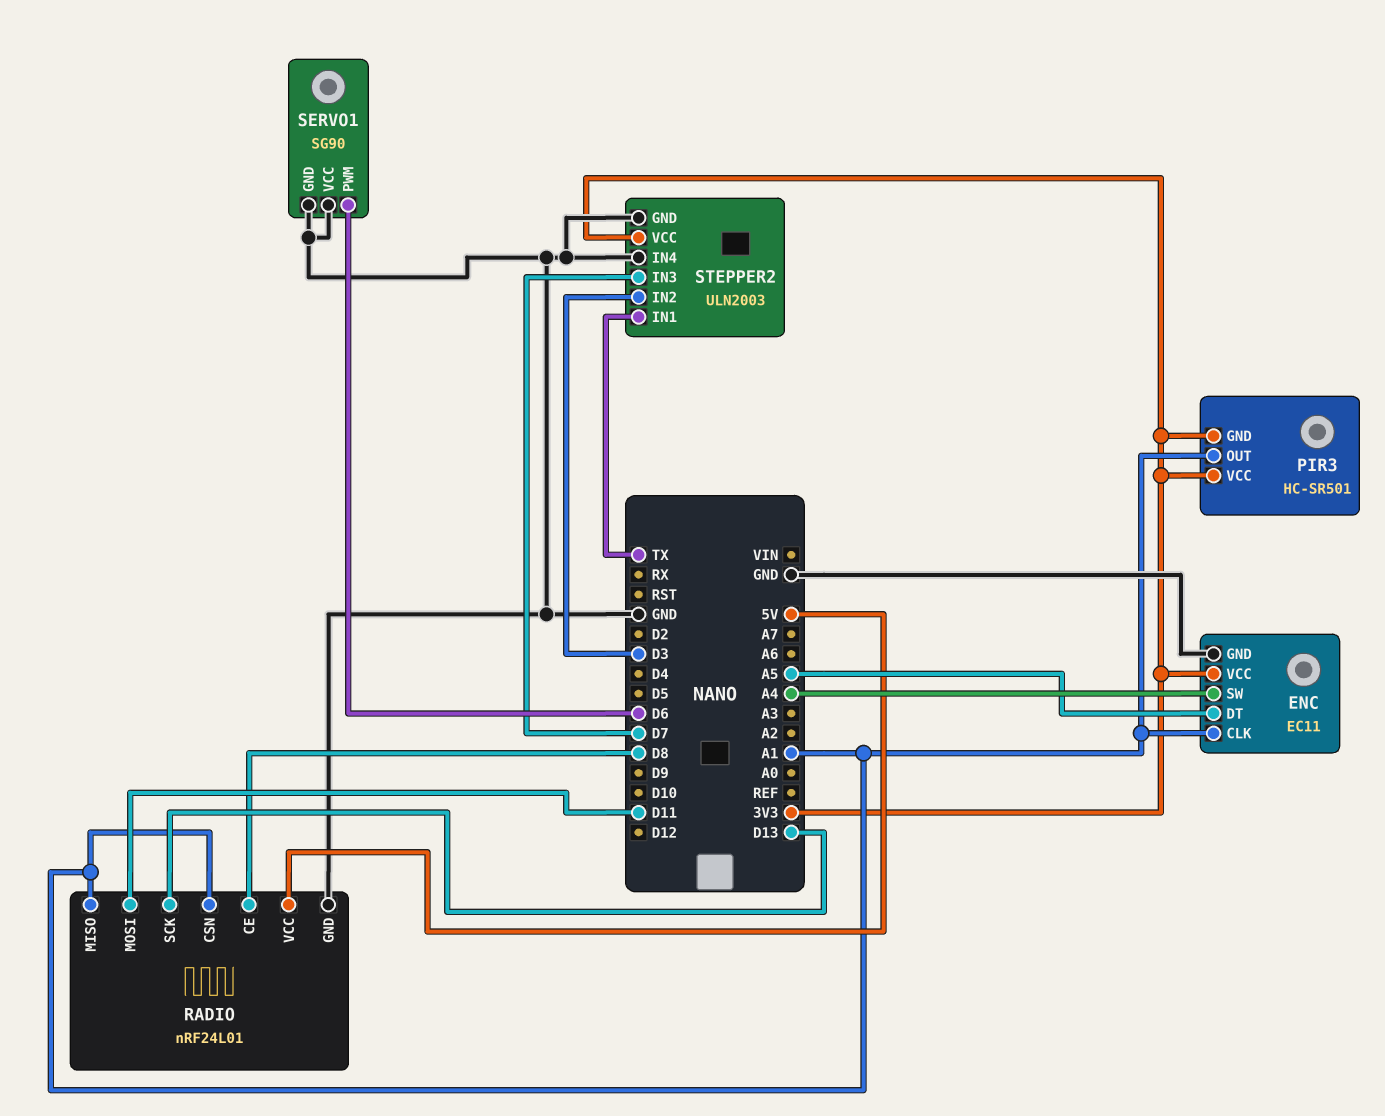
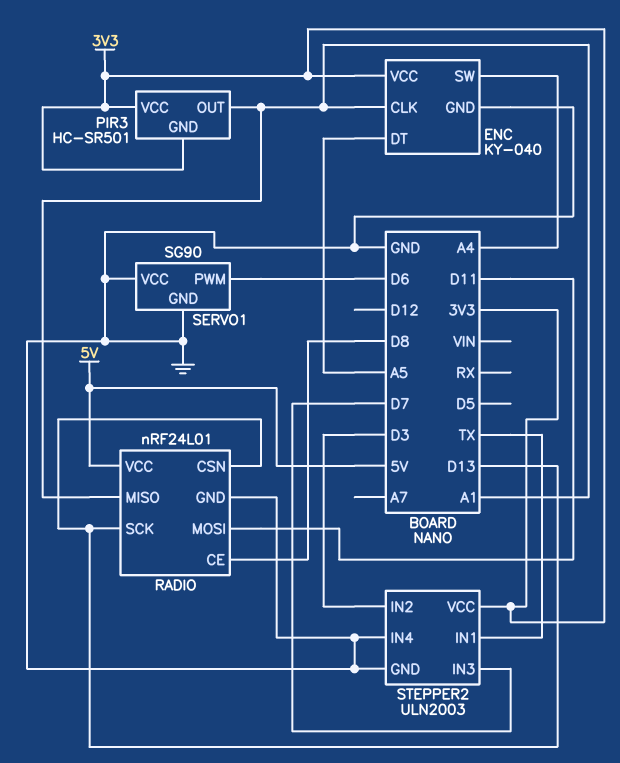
ENC: EC11 -> KY-040
RADIO pin CSN: A1 -> D13

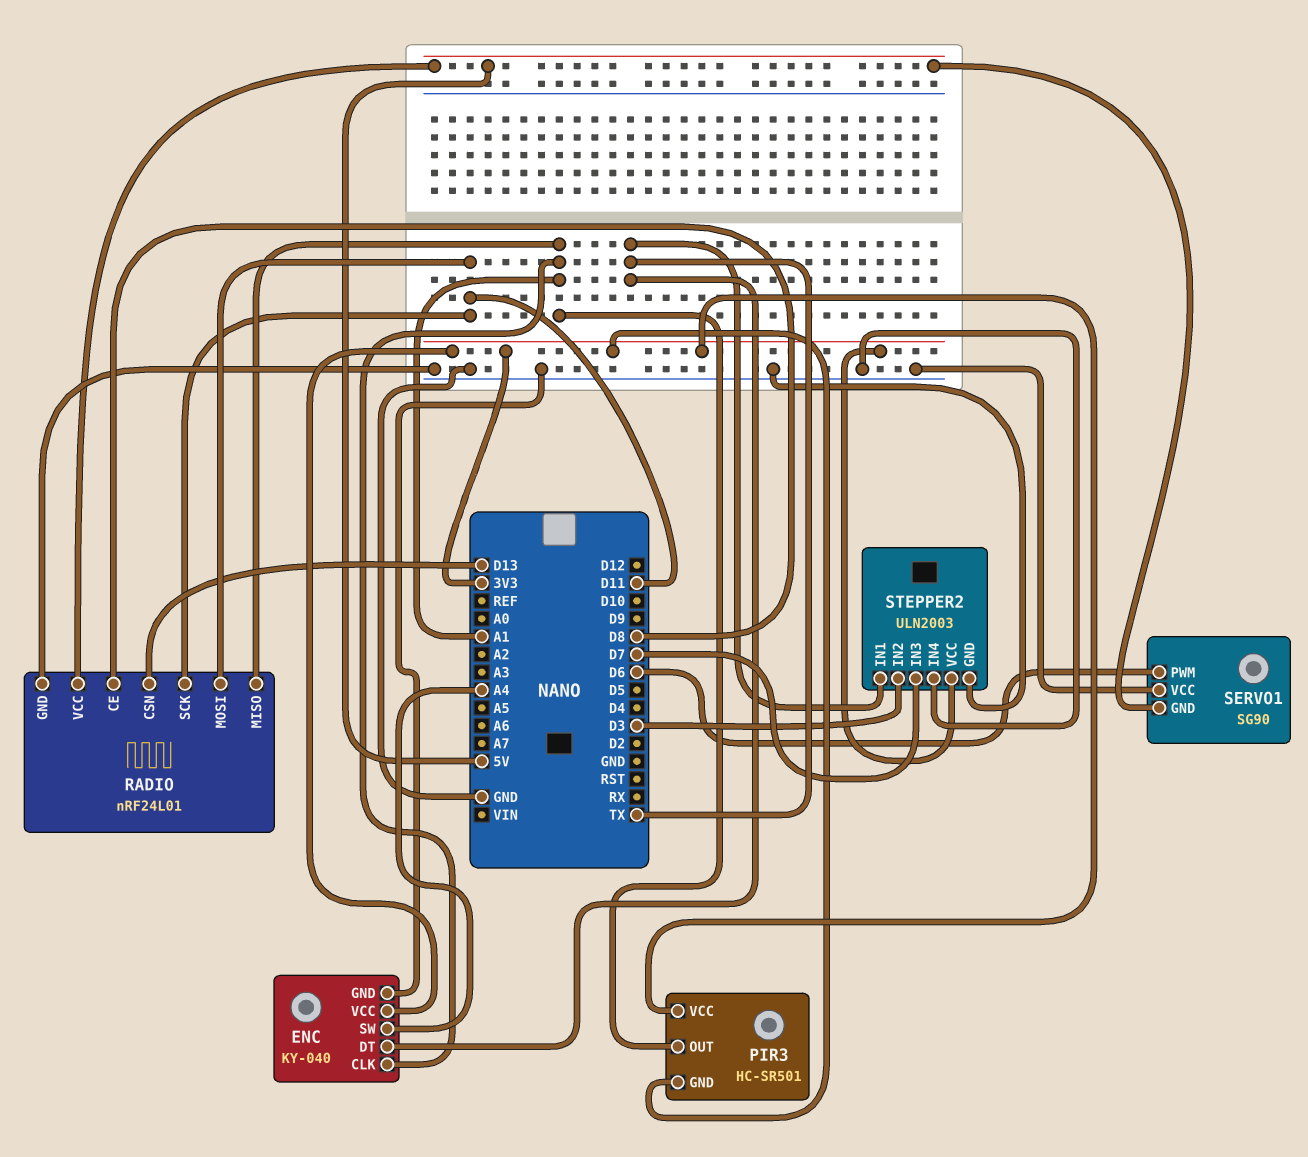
ENC pin DT: A5 -> TX
RADIO pin SCK: D13 -> D11
SERVO1 pin GND: GND -> 5V

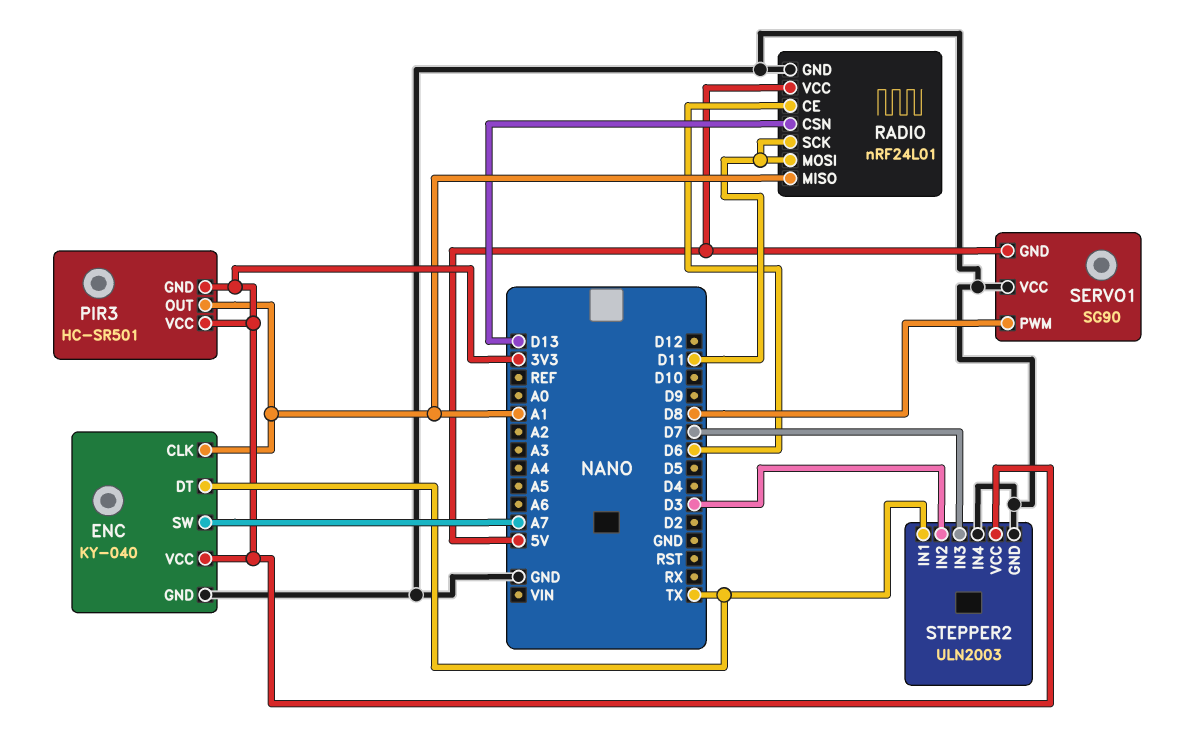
ENC pin SW: A4 -> A7
RADIO pin CE: D8 -> D6
SERVO1 pin PWM: D6 -> D8

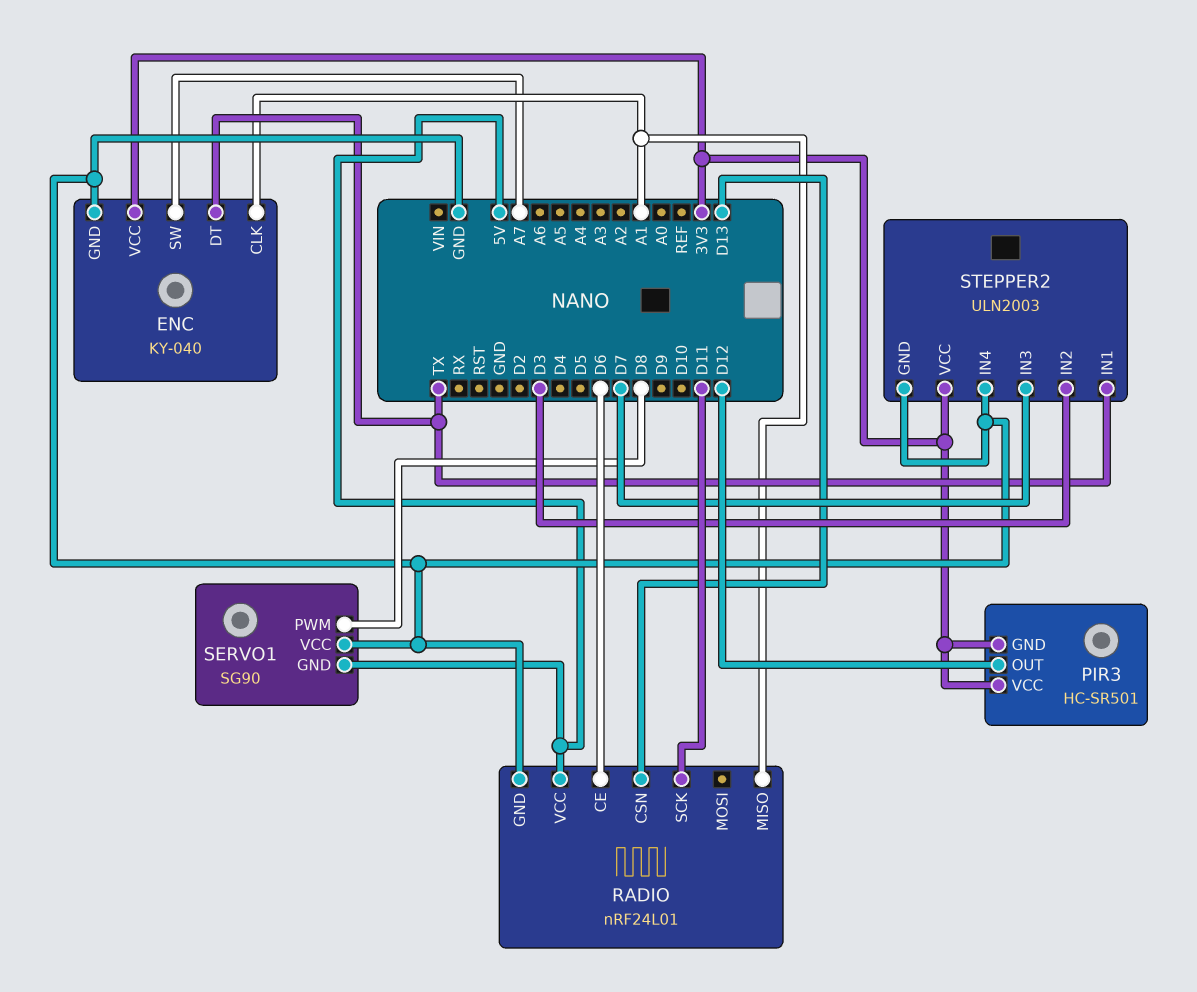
PIR3 pin OUT: A1 -> D12
RADIO pin MOSI: D11 -> none

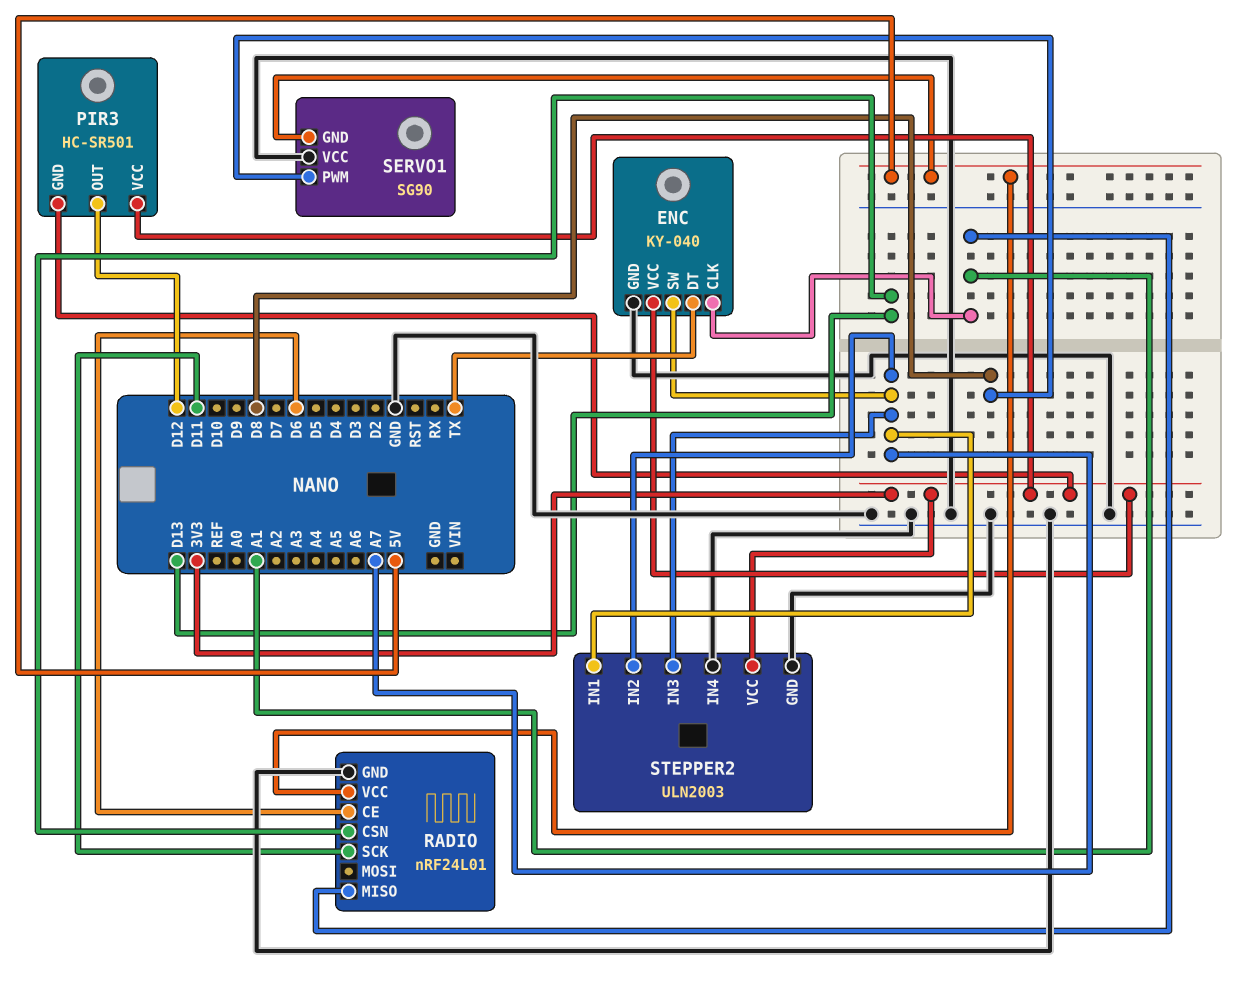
STEPPER2 pin IN1: TX -> A7
STEPPER2 pin IN2: D3 -> A7
STEPPER2 pin IN3: D7 -> A7

